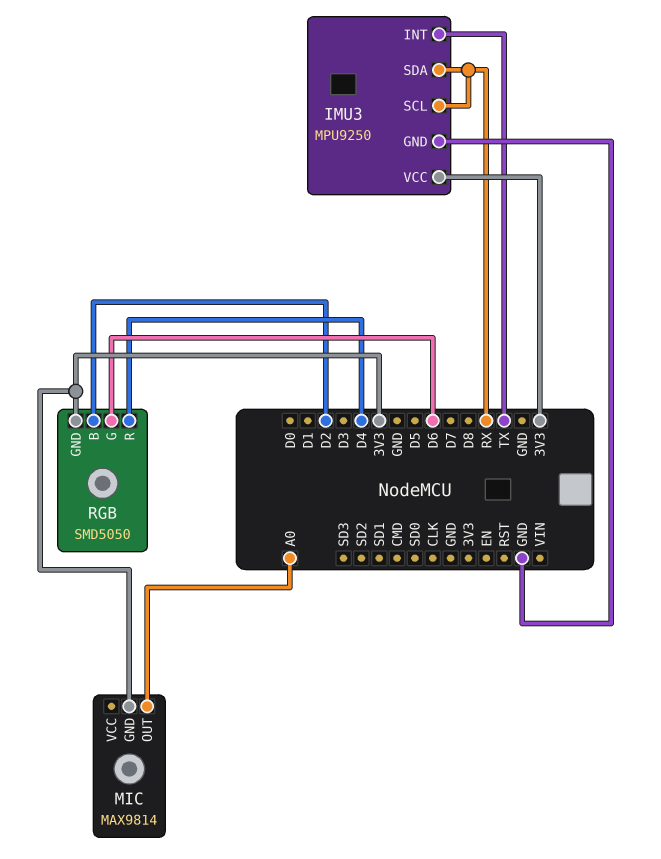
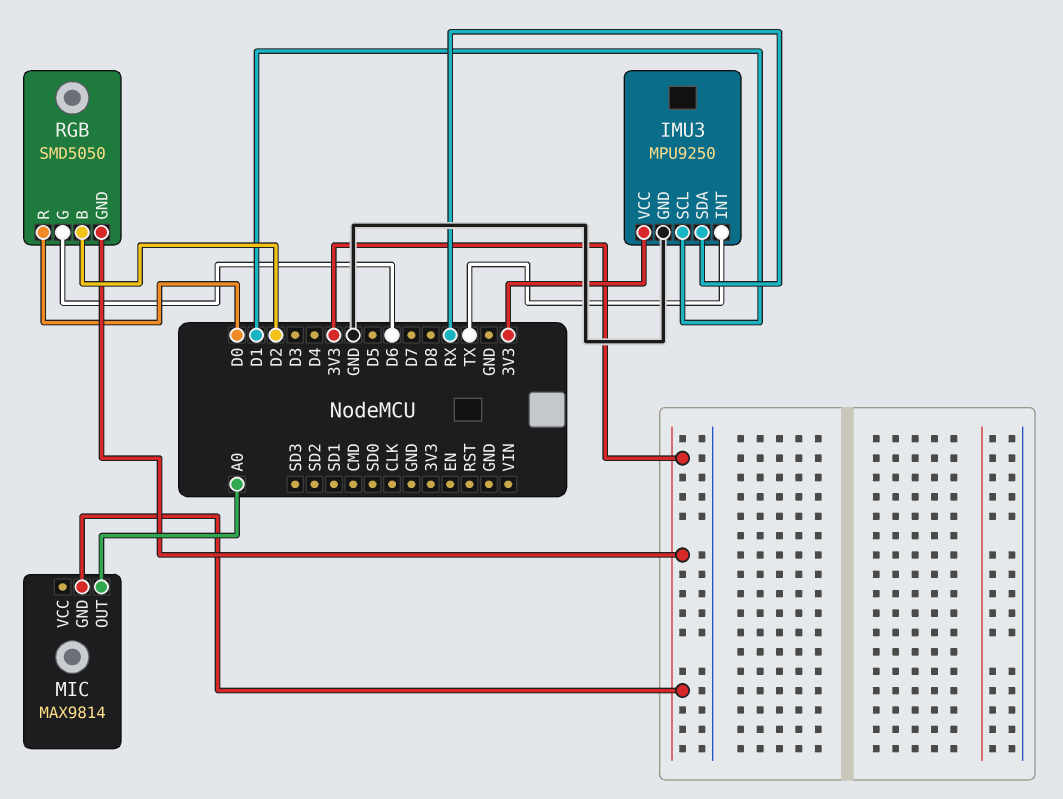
IMU3 pin SCL: RX -> D1
RGB pin R: D4 -> D0

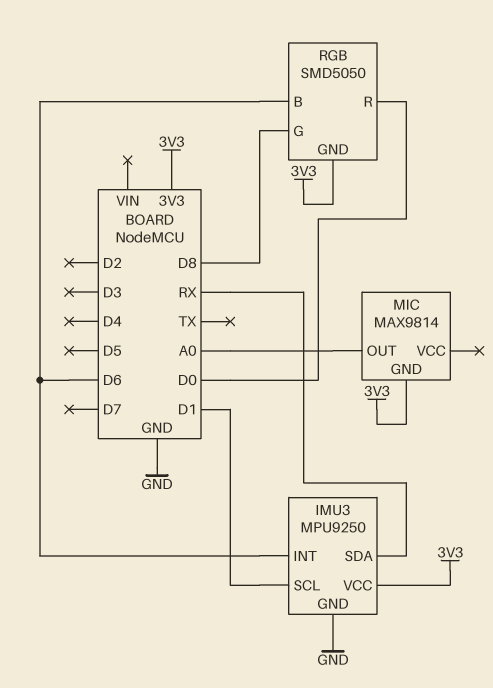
IMU3 pin INT: TX -> D6
RGB pin B: D2 -> D6
RGB pin G: D6 -> D8

